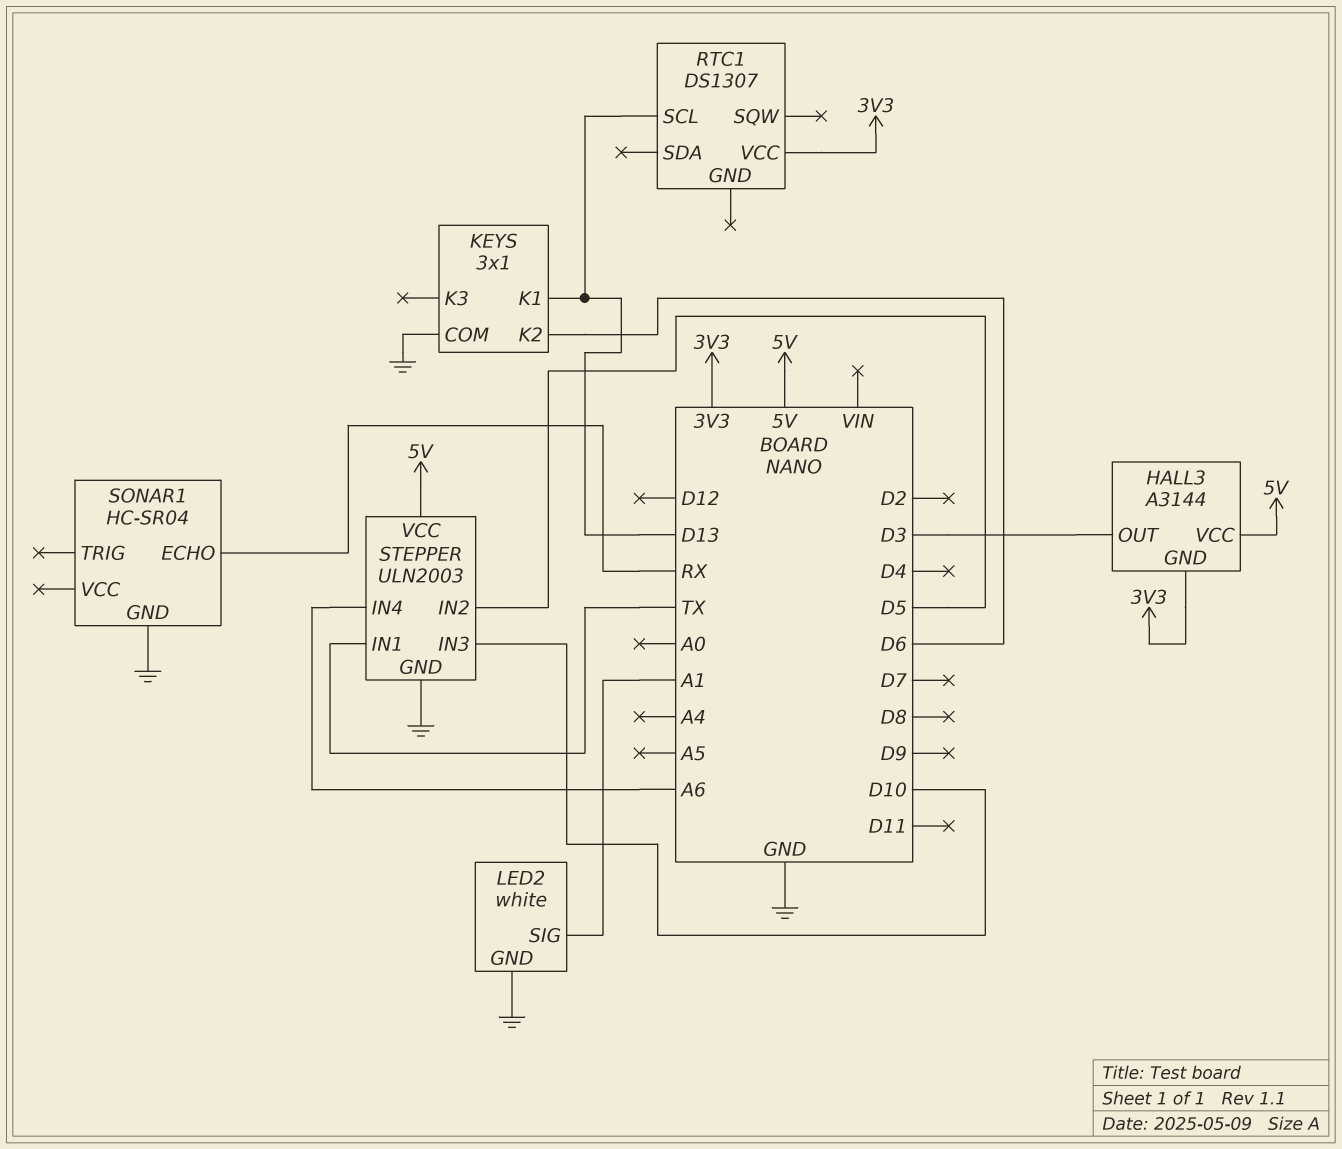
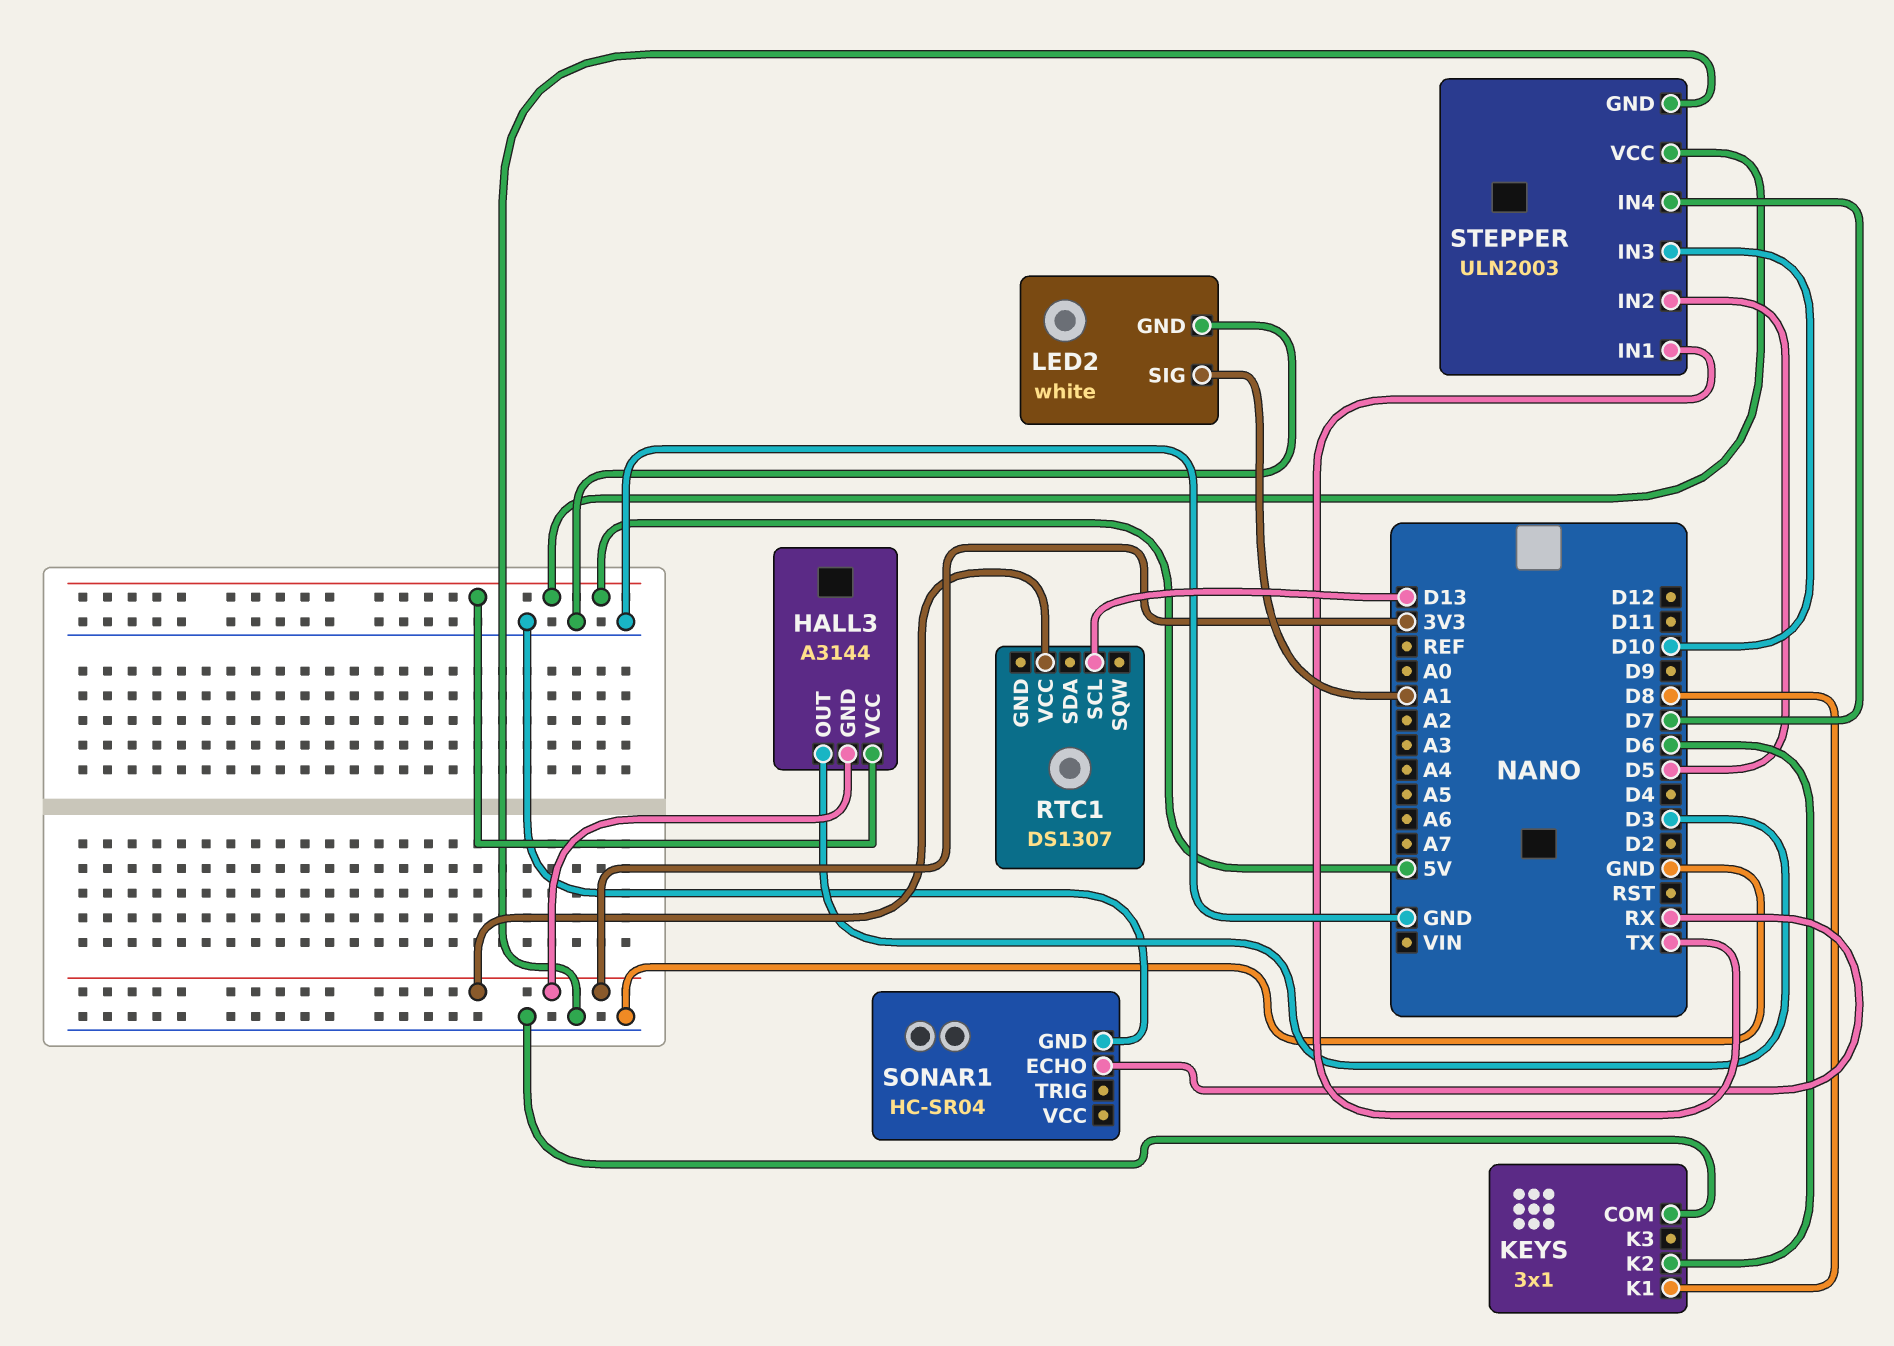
KEYS pin K1: D13 -> D8
STEPPER pin IN4: A6 -> D7

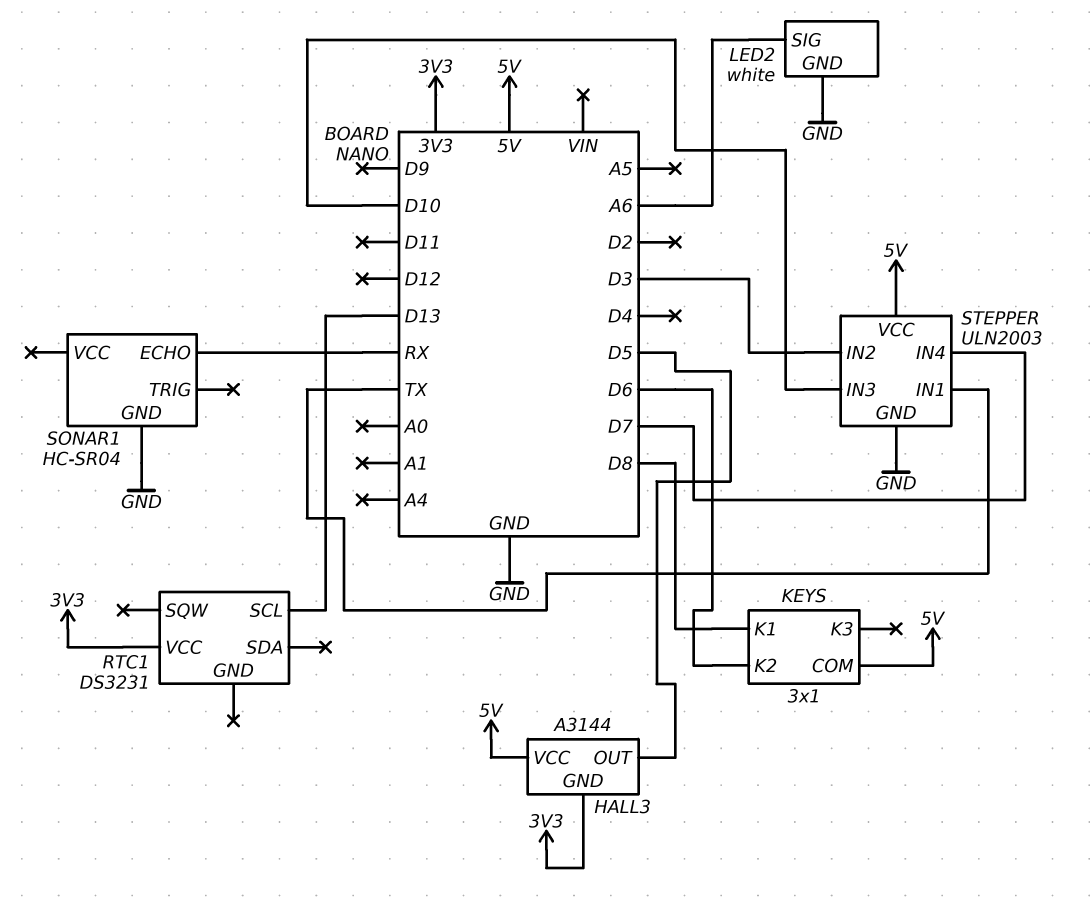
HALL3 pin OUT: D3 -> D5
KEYS pin COM: GND -> 5V
LED2 pin SIG: A1 -> A6
RTC1: DS1307 -> DS3231
STEPPER pin IN2: D5 -> D3

